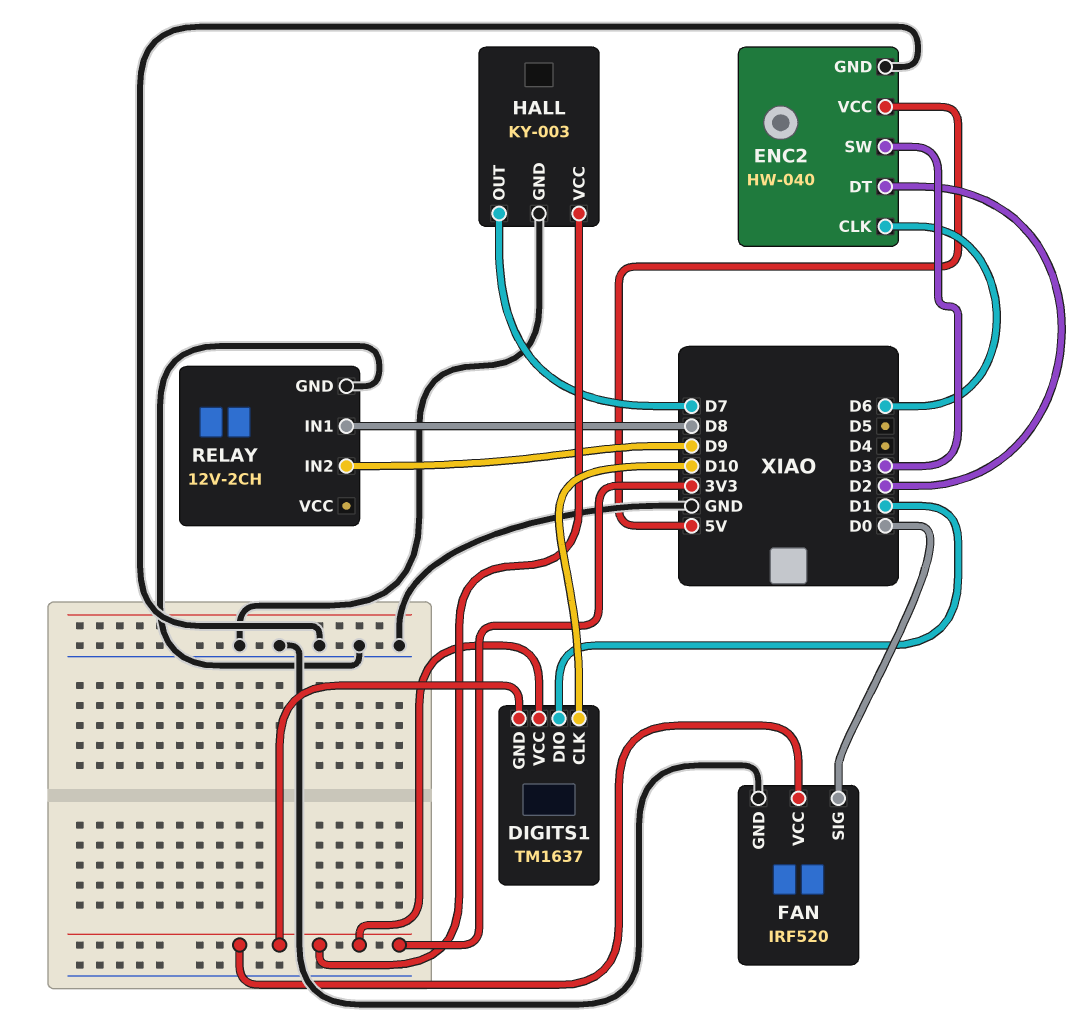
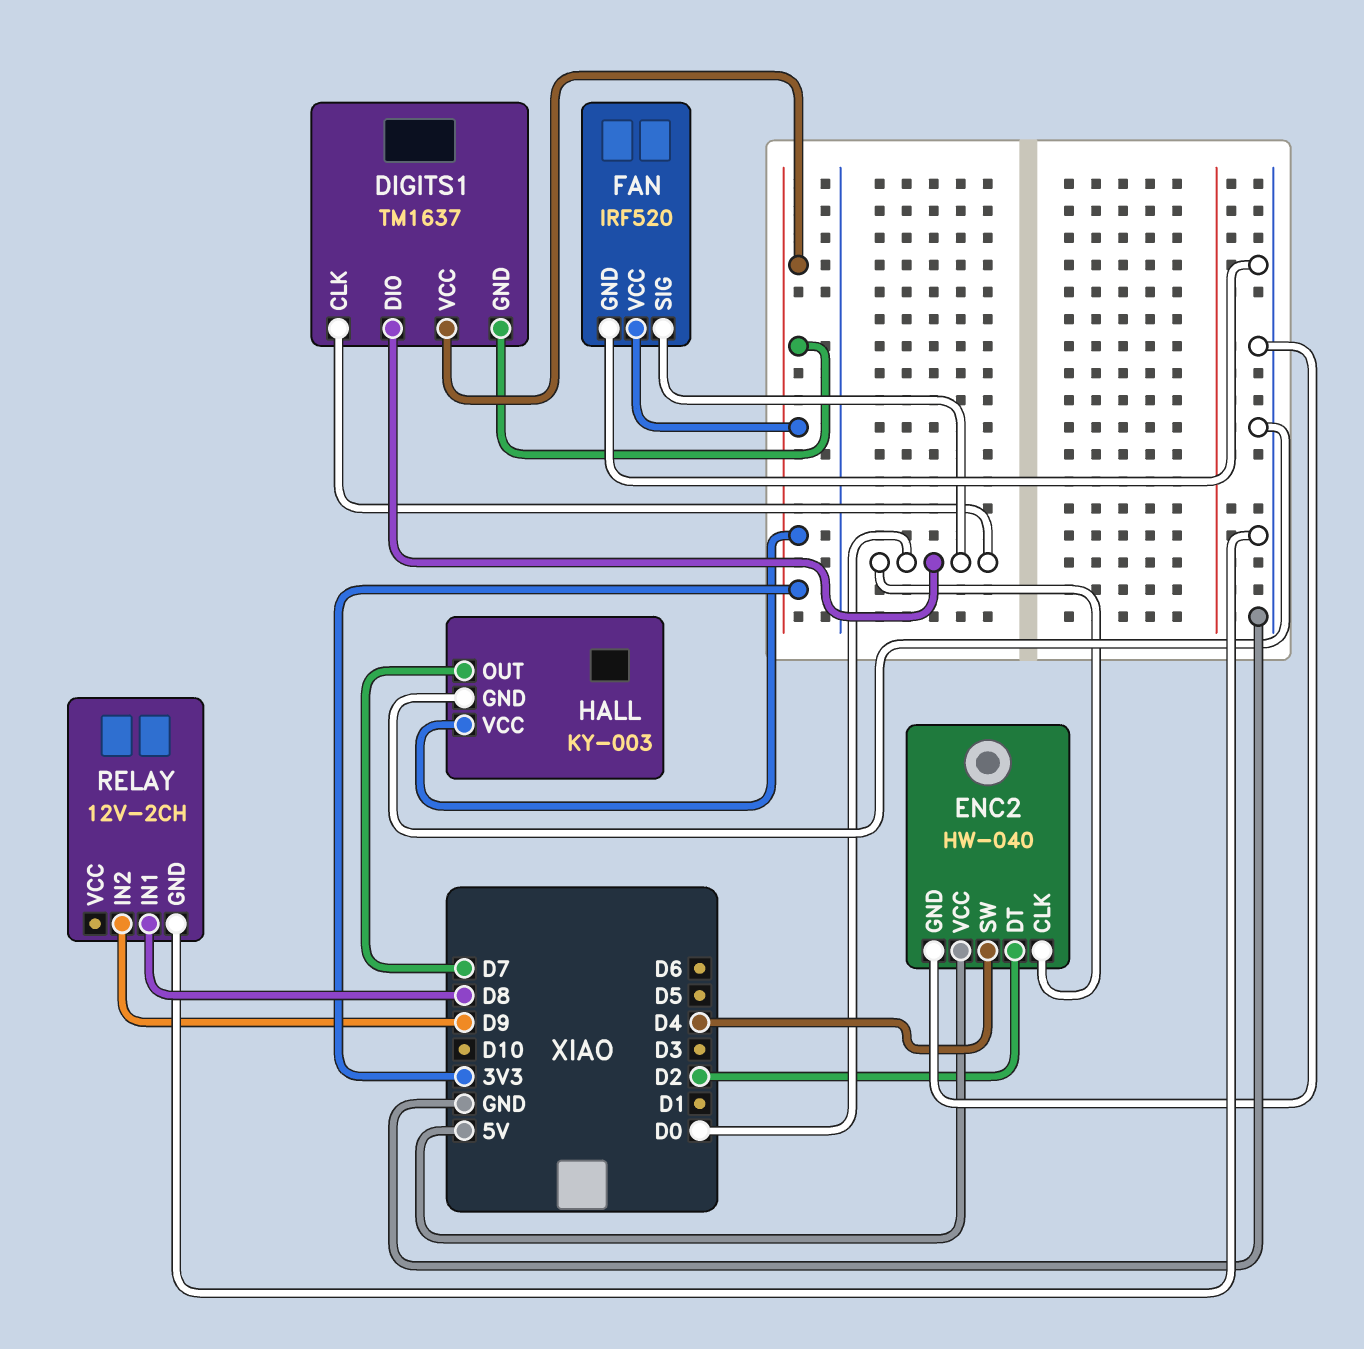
DIGITS1 pin CLK: D10 -> D0
DIGITS1 pin DIO: D1 -> D0
ENC2 pin CLK: D6 -> D0
ENC2 pin SW: D3 -> D4

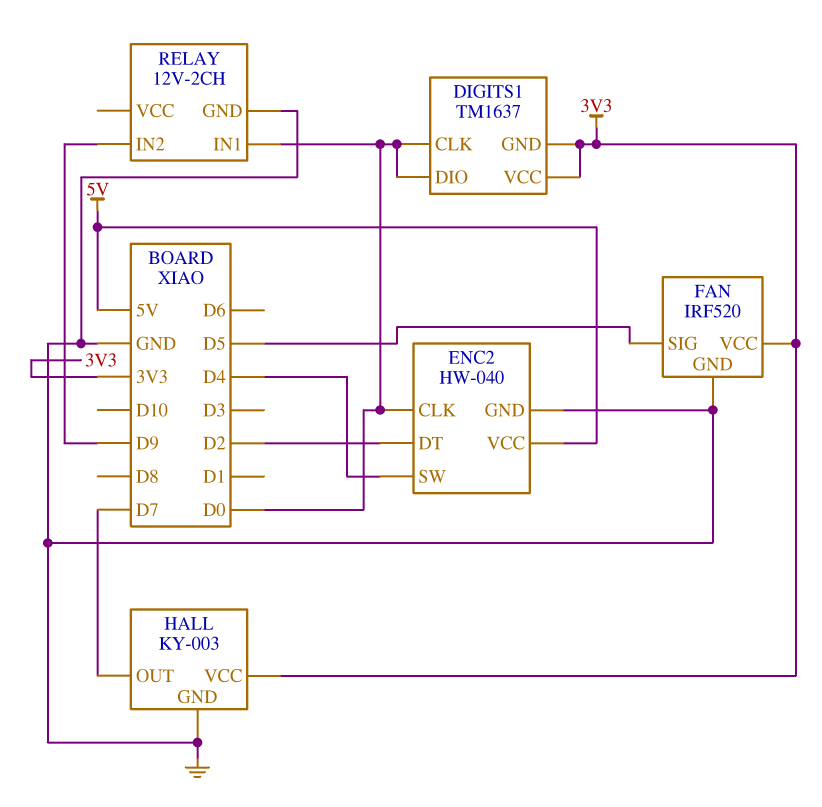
FAN pin SIG: D0 -> D5
RELAY pin IN1: D8 -> D0

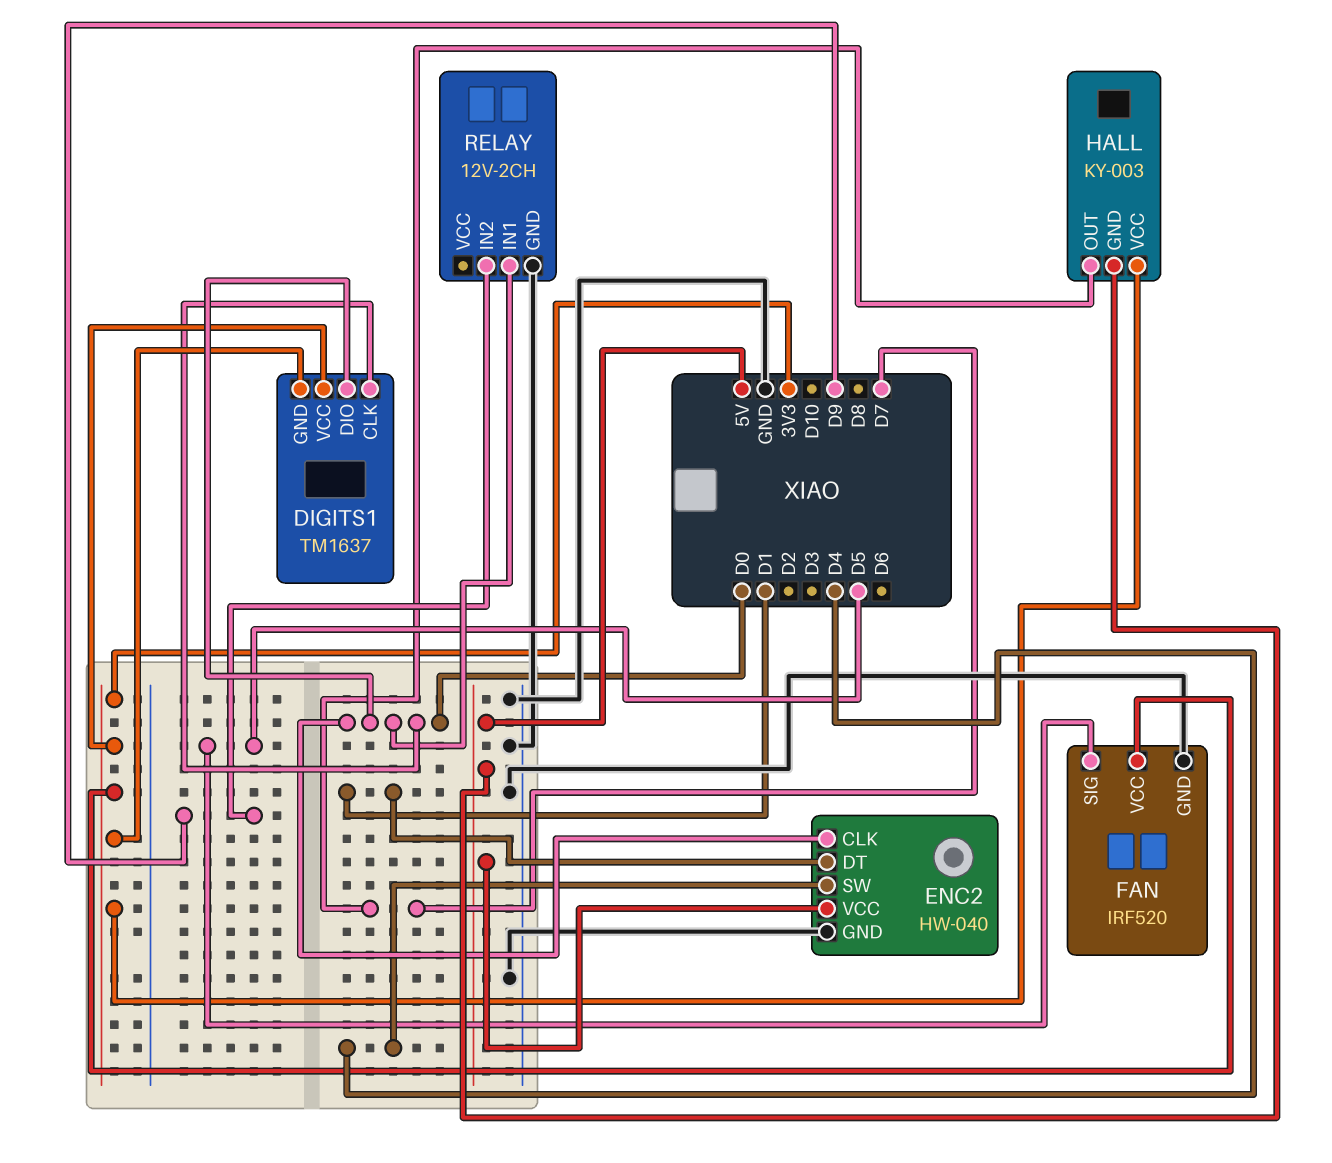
ENC2 pin DT: D2 -> D1
HALL pin GND: GND -> 5V

